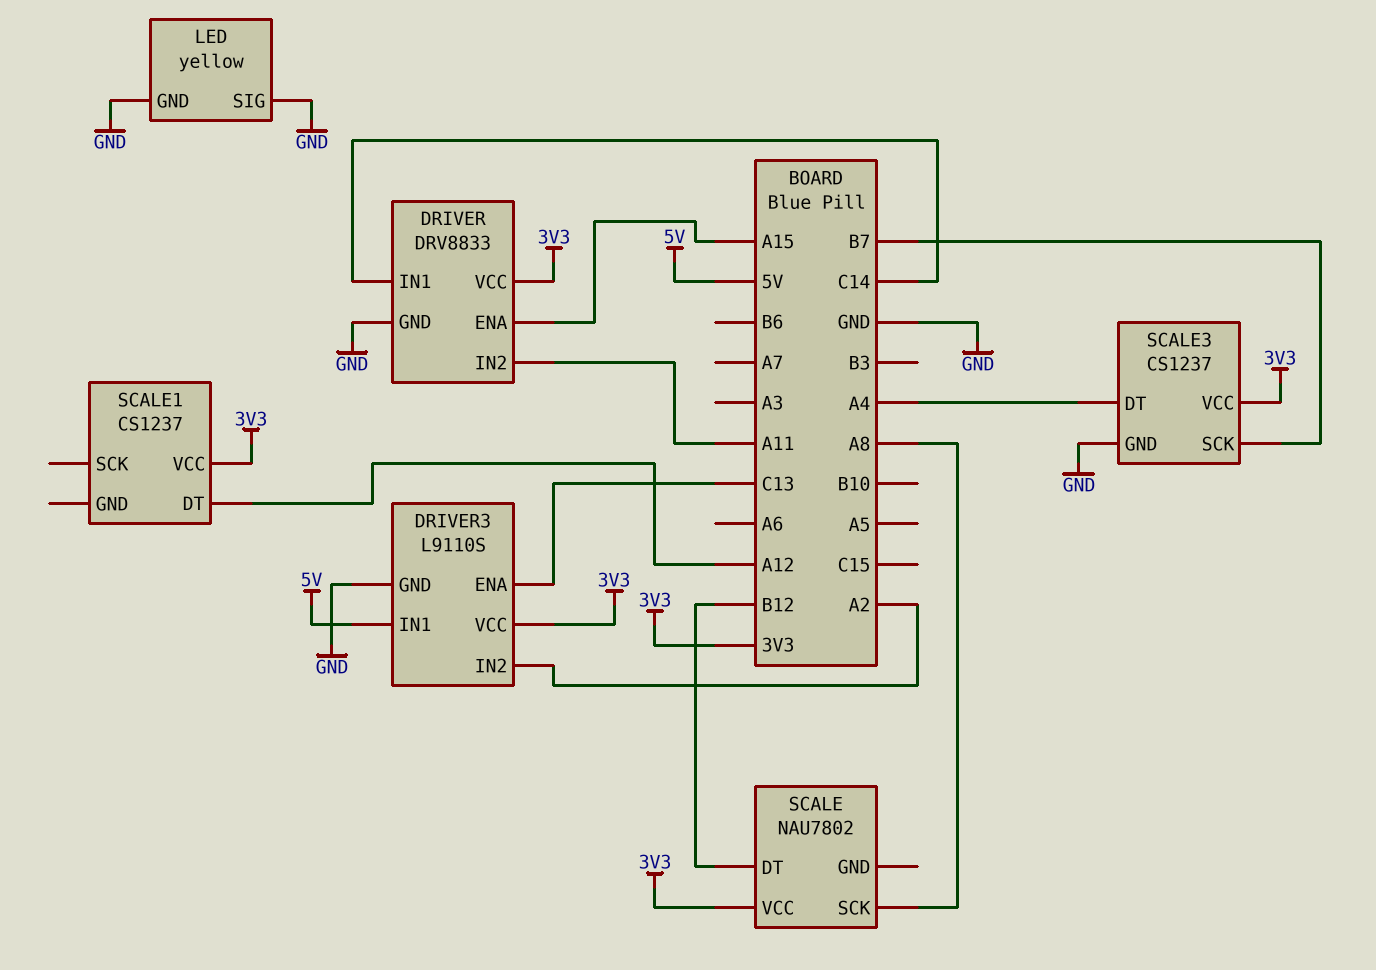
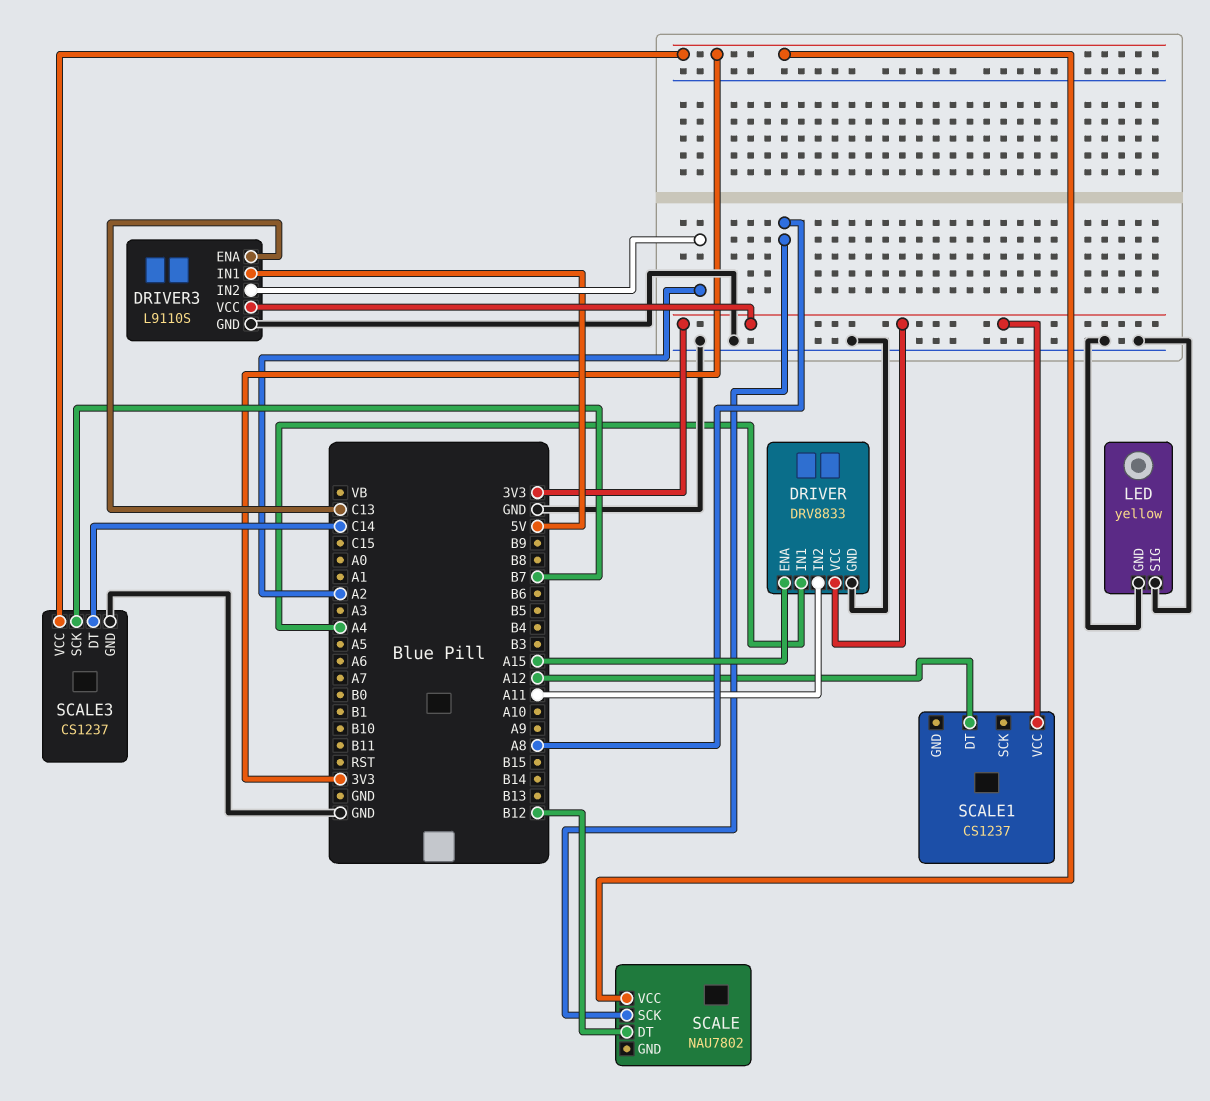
DRIVER pin IN1: C14 -> A4
SCALE3 pin DT: A4 -> C14

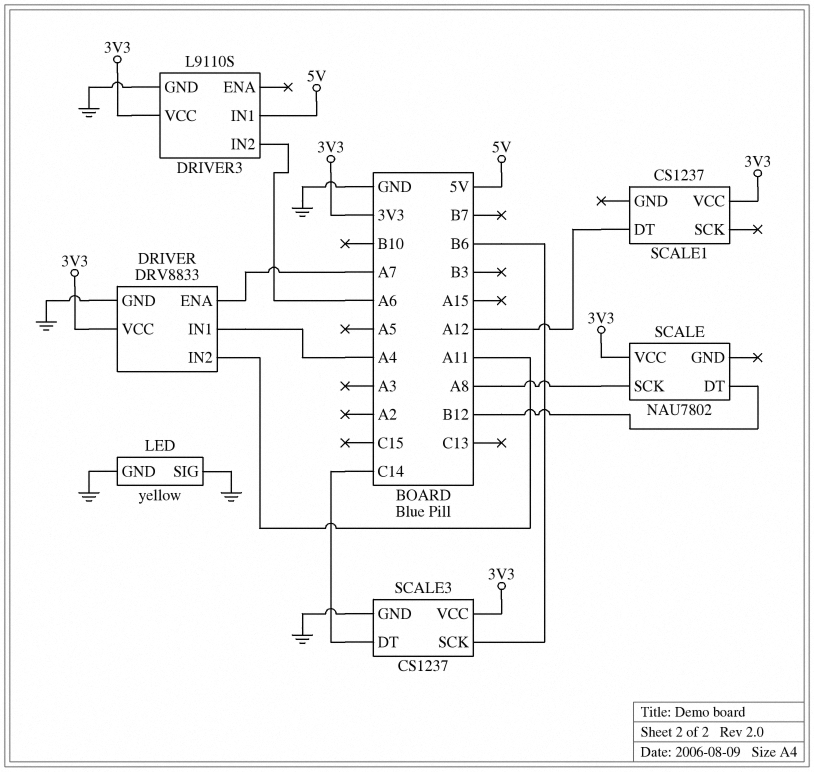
DRIVER pin ENA: A15 -> A7
DRIVER3 pin ENA: C13 -> none
DRIVER3 pin IN2: A2 -> A6
SCALE3 pin SCK: B7 -> B6

